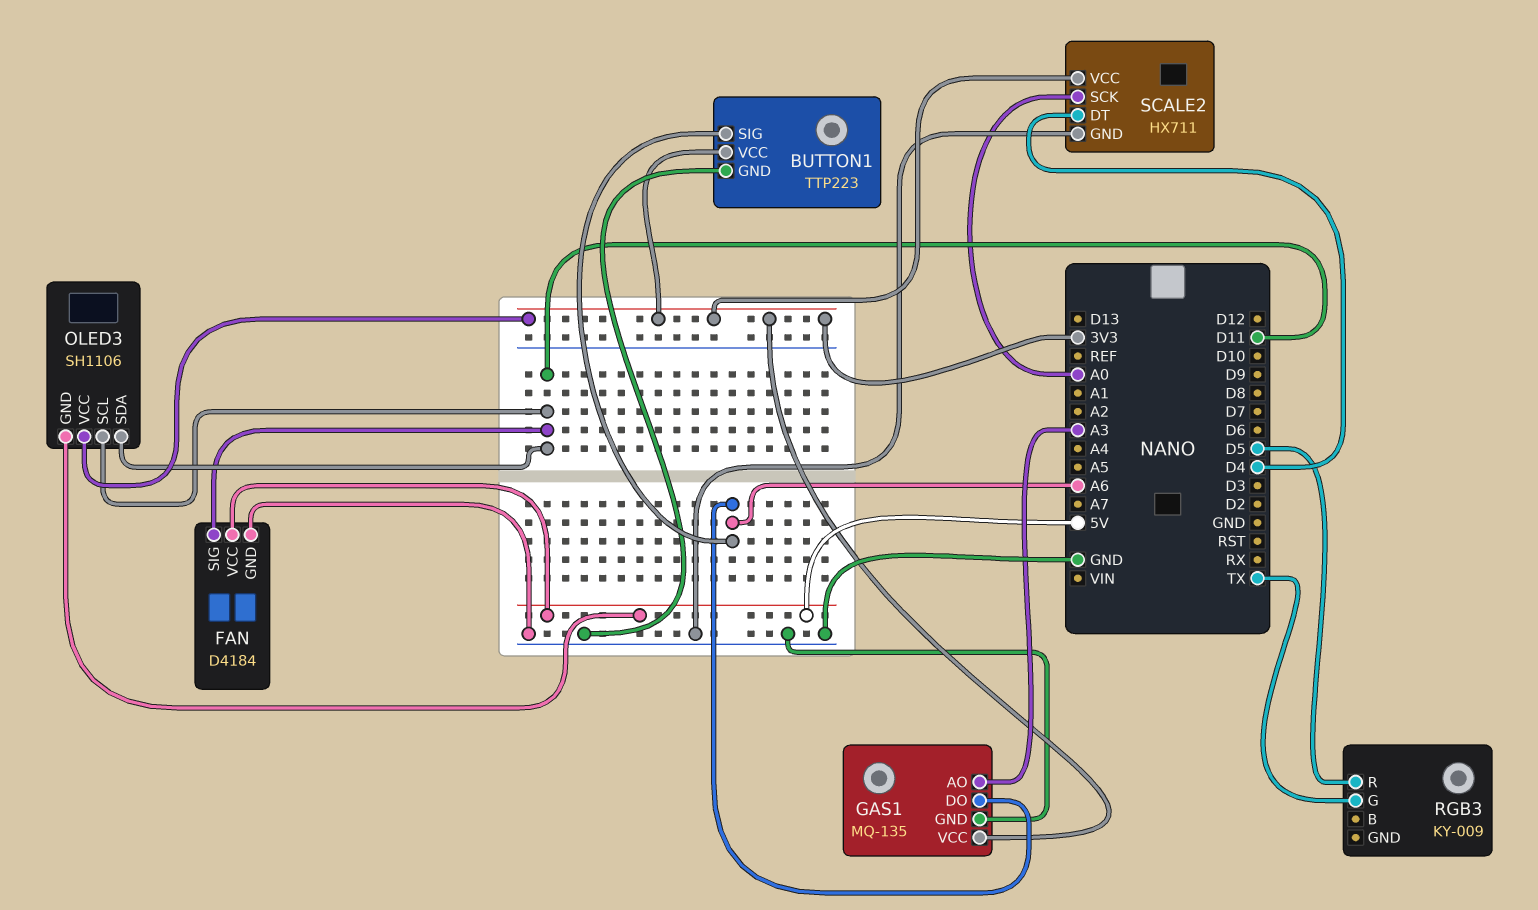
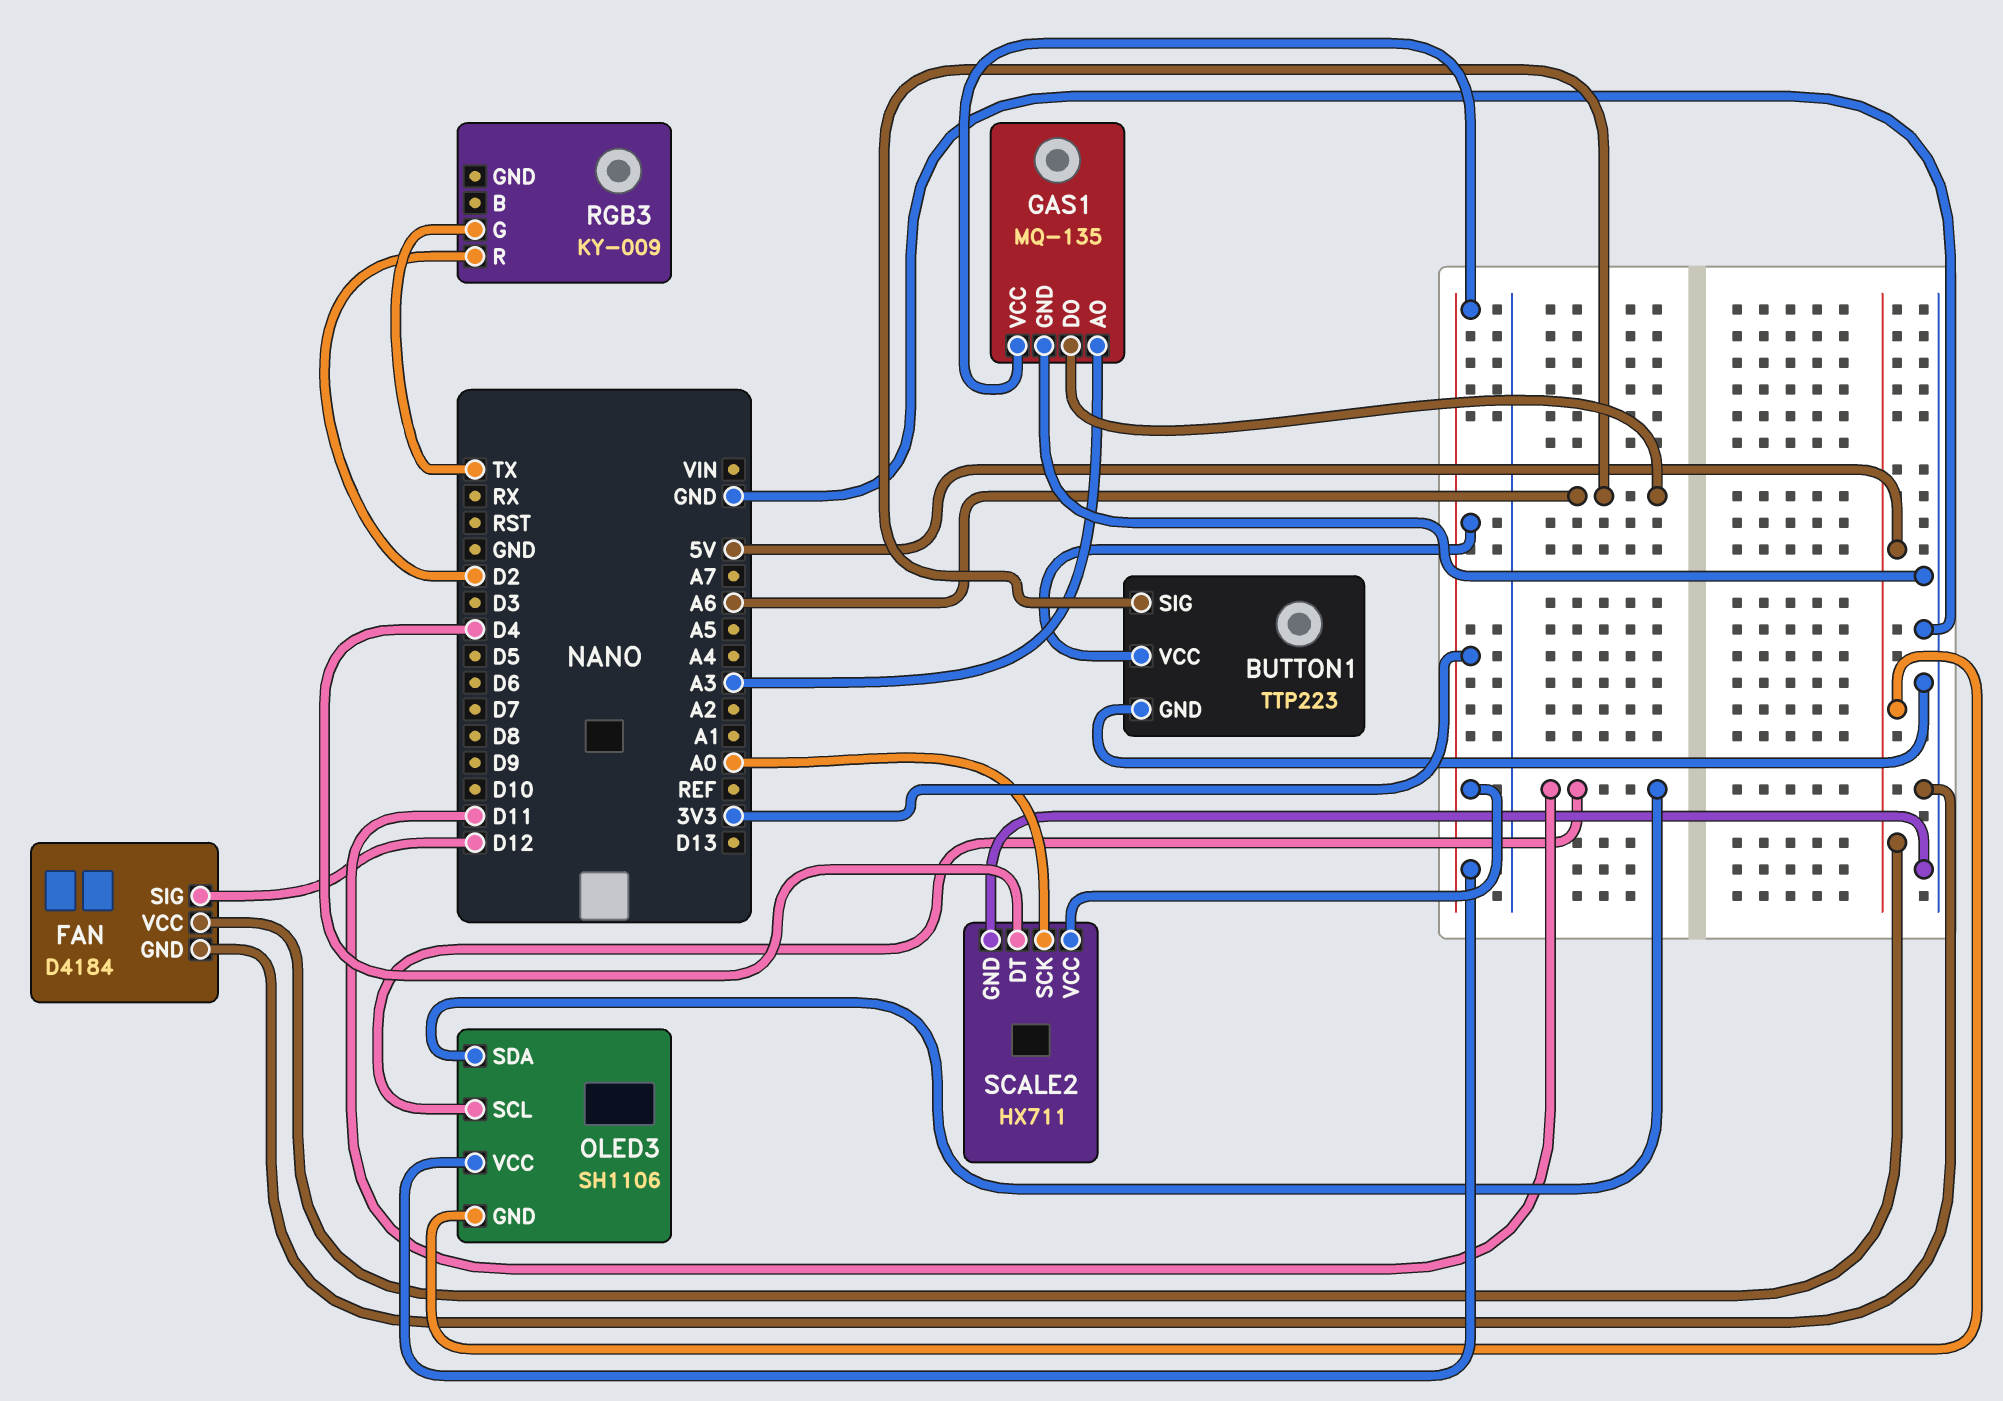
FAN pin SIG: D11 -> D12
RGB3 pin R: D5 -> D2

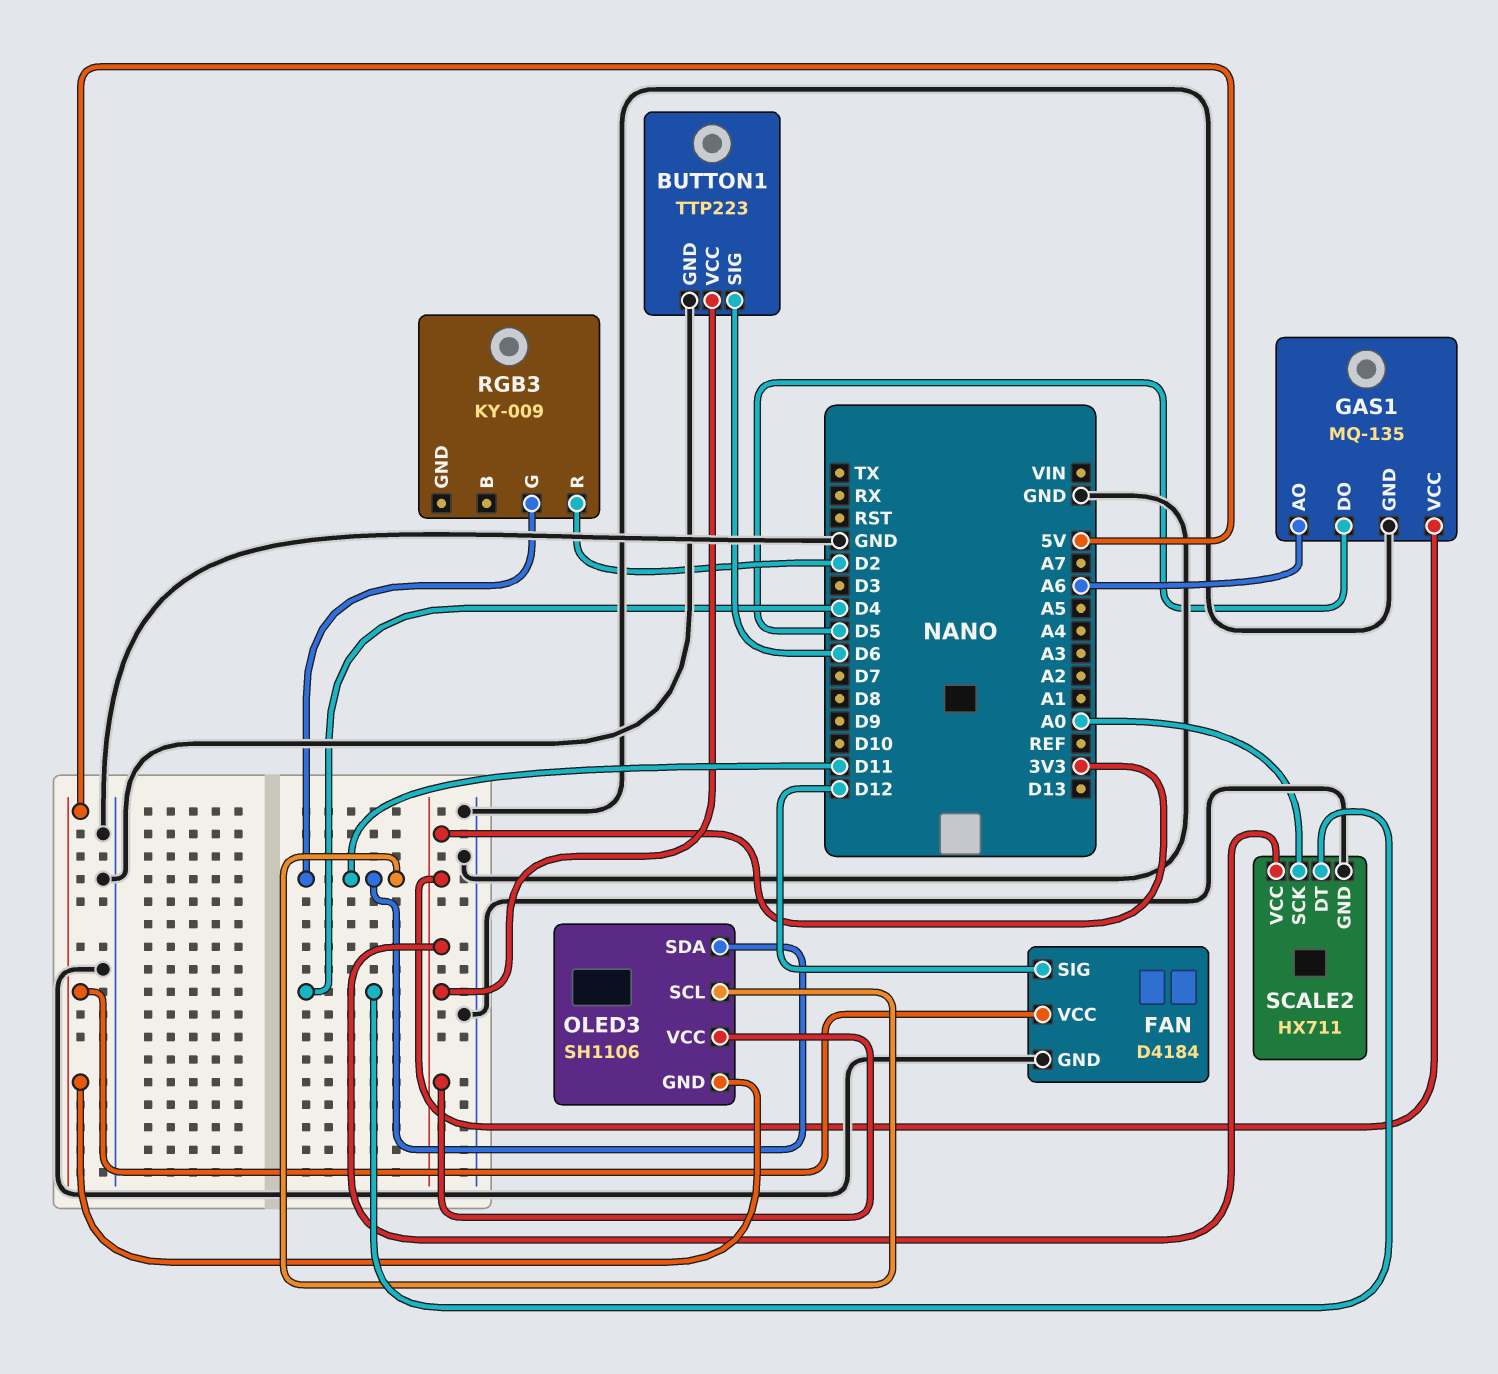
BUTTON1 pin SIG: A6 -> D6
GAS1 pin AO: A3 -> A6
GAS1 pin DO: A6 -> D5
RGB3 pin G: TX -> D11

